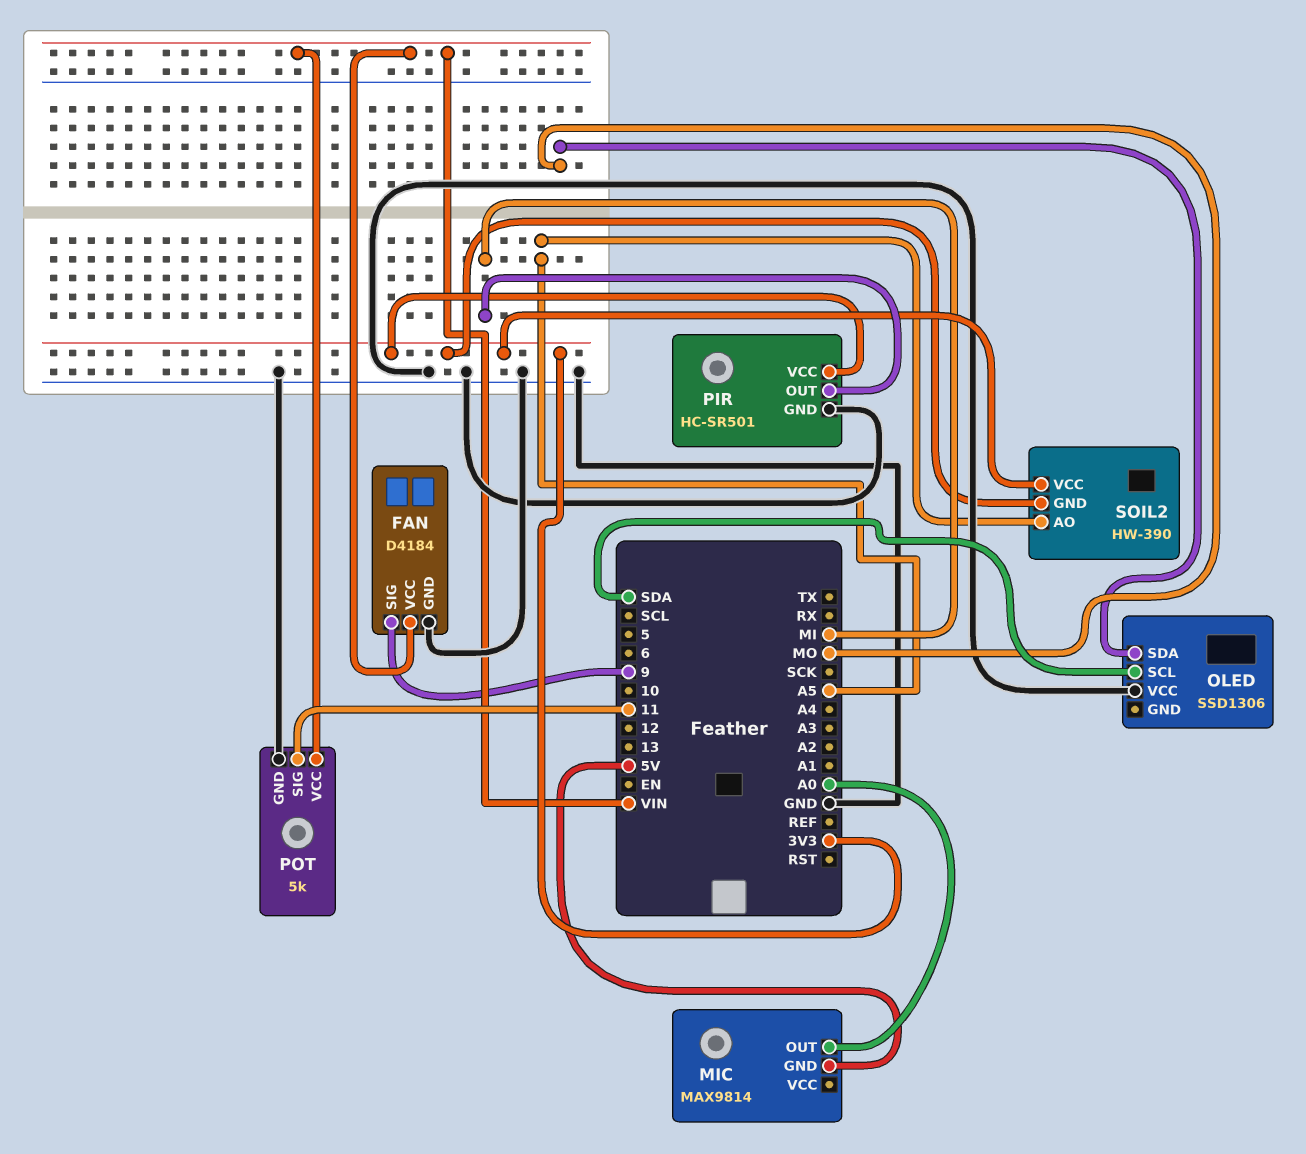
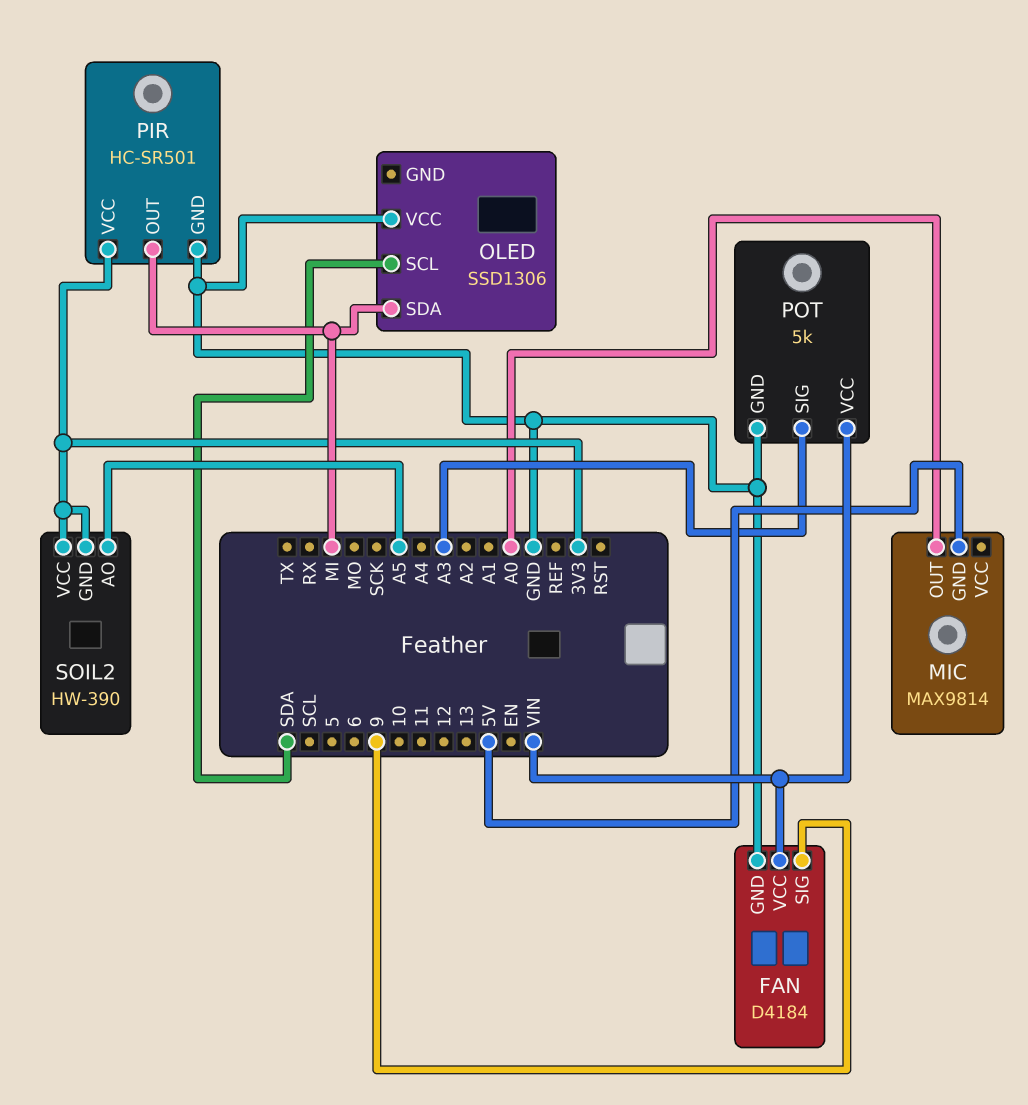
OLED pin SDA: MO -> MI
POT pin SIG: 11 -> A3

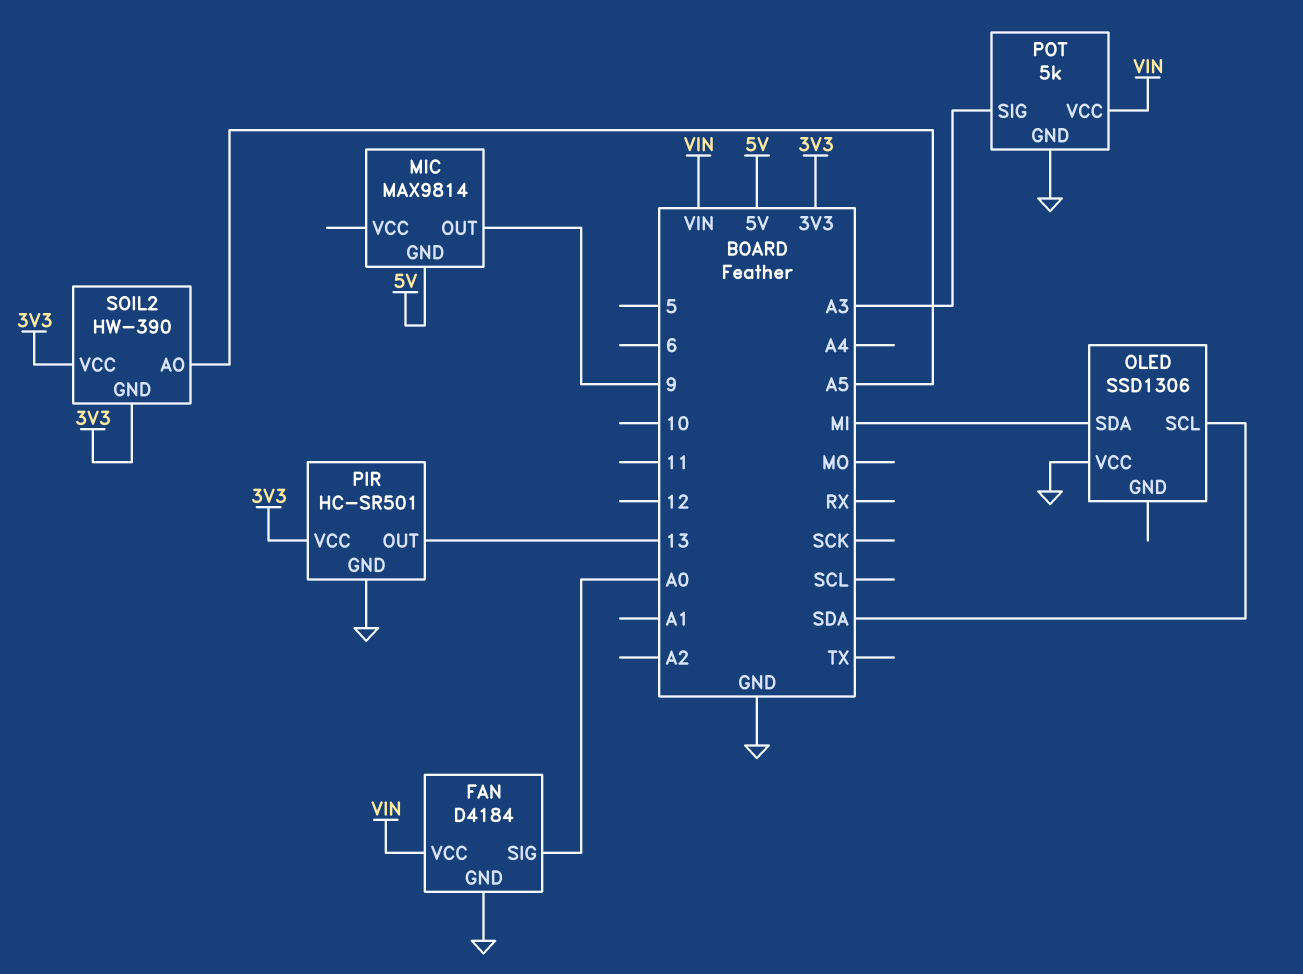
FAN pin SIG: 9 -> A0
MIC pin OUT: A0 -> 9
PIR pin OUT: MI -> 13

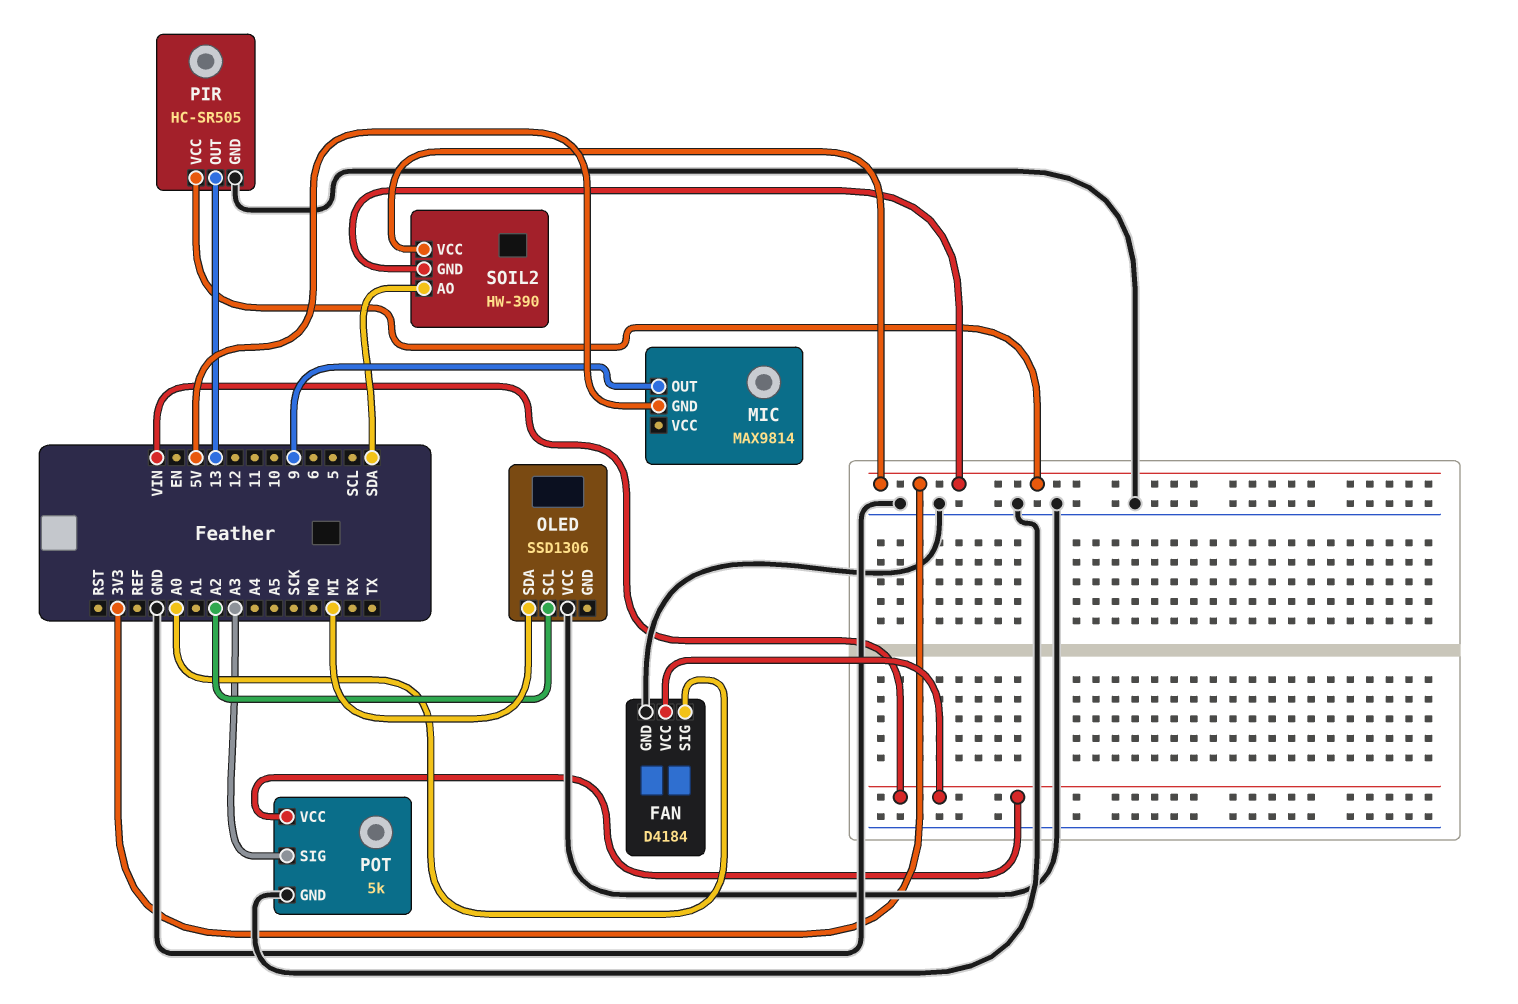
OLED pin SCL: SDA -> A2
PIR: HC-SR501 -> HC-SR505
SOIL2 pin AO: A5 -> SDA

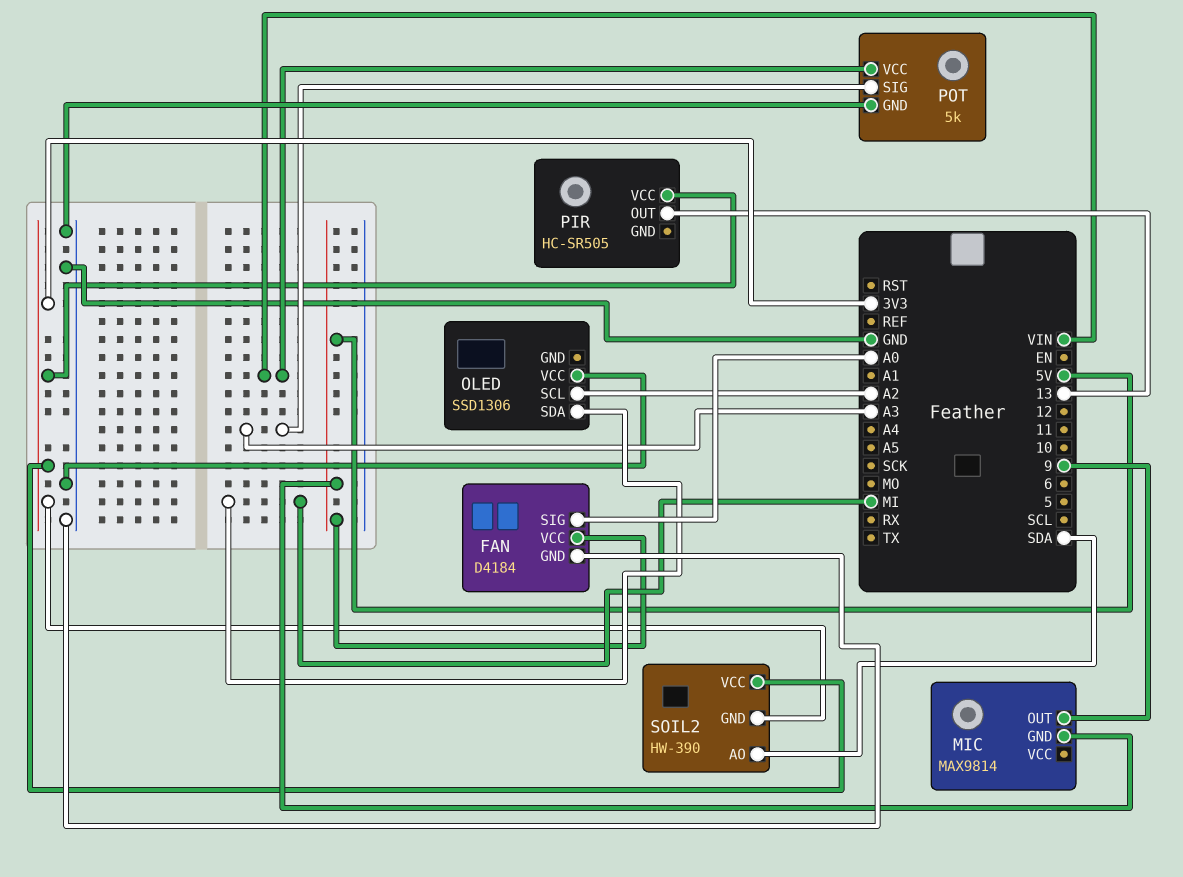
FAN pin VCC: VIN -> 5V
PIR pin GND: GND -> none

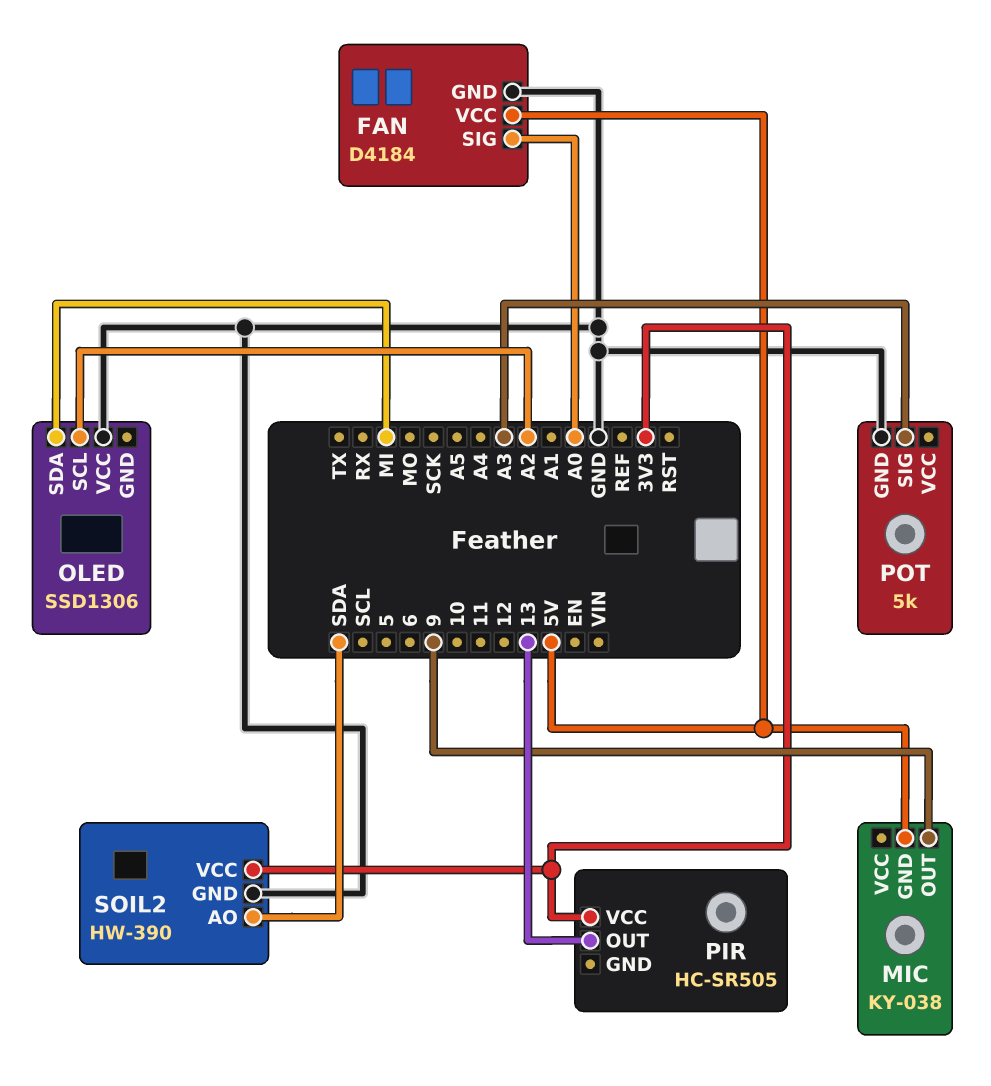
MIC: MAX9814 -> KY-038
POT pin VCC: VIN -> none
SOIL2 pin GND: 3V3 -> GND

